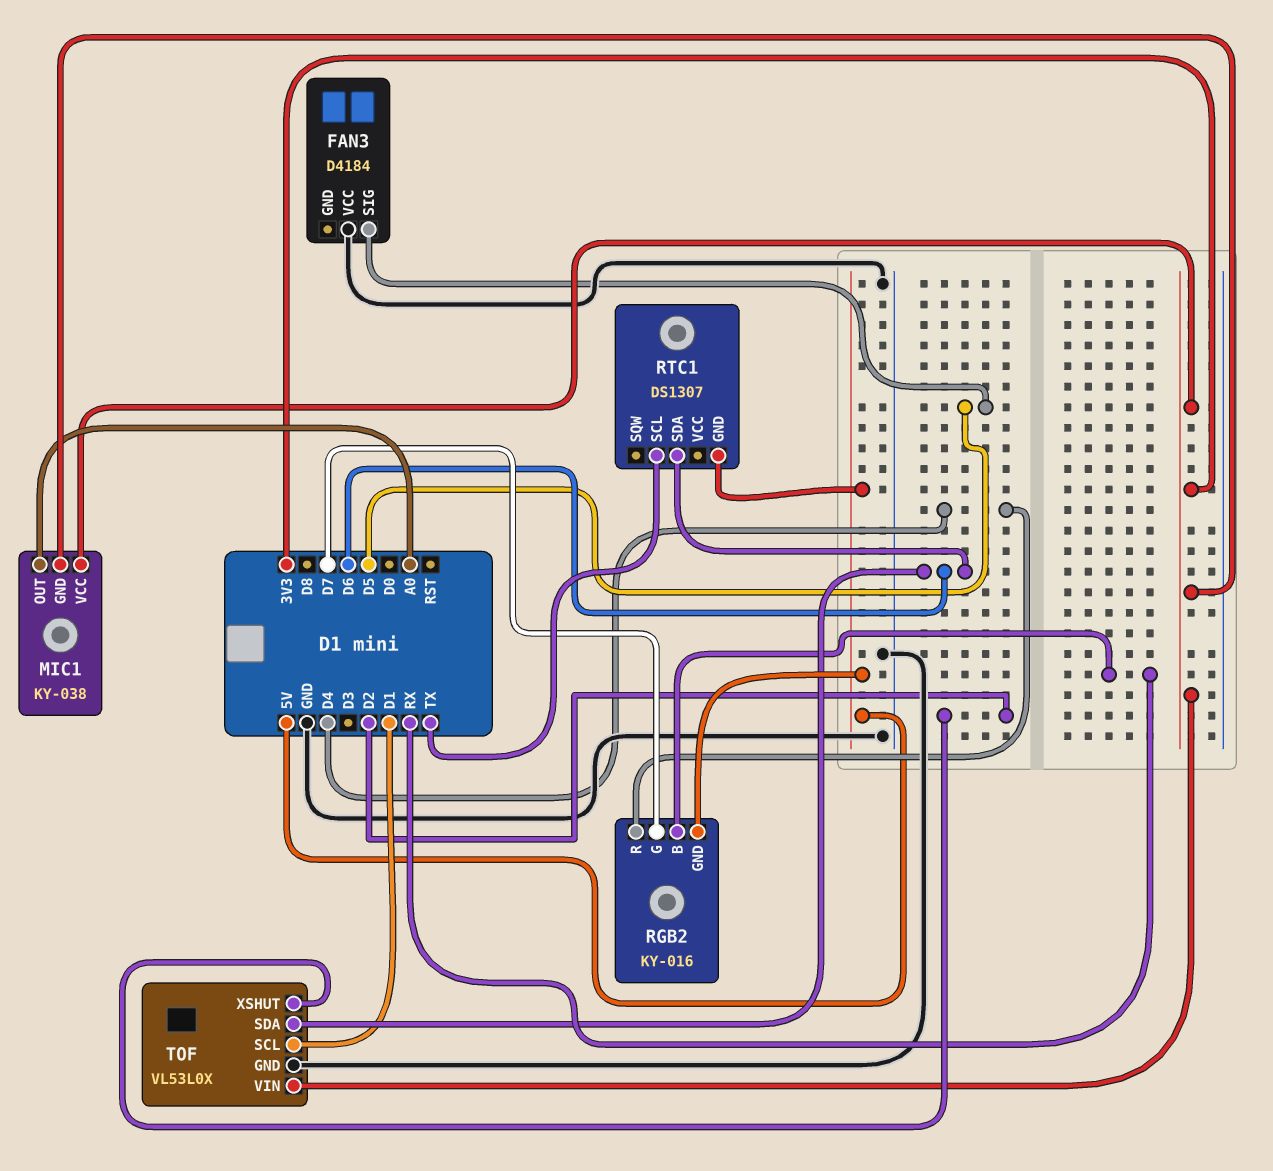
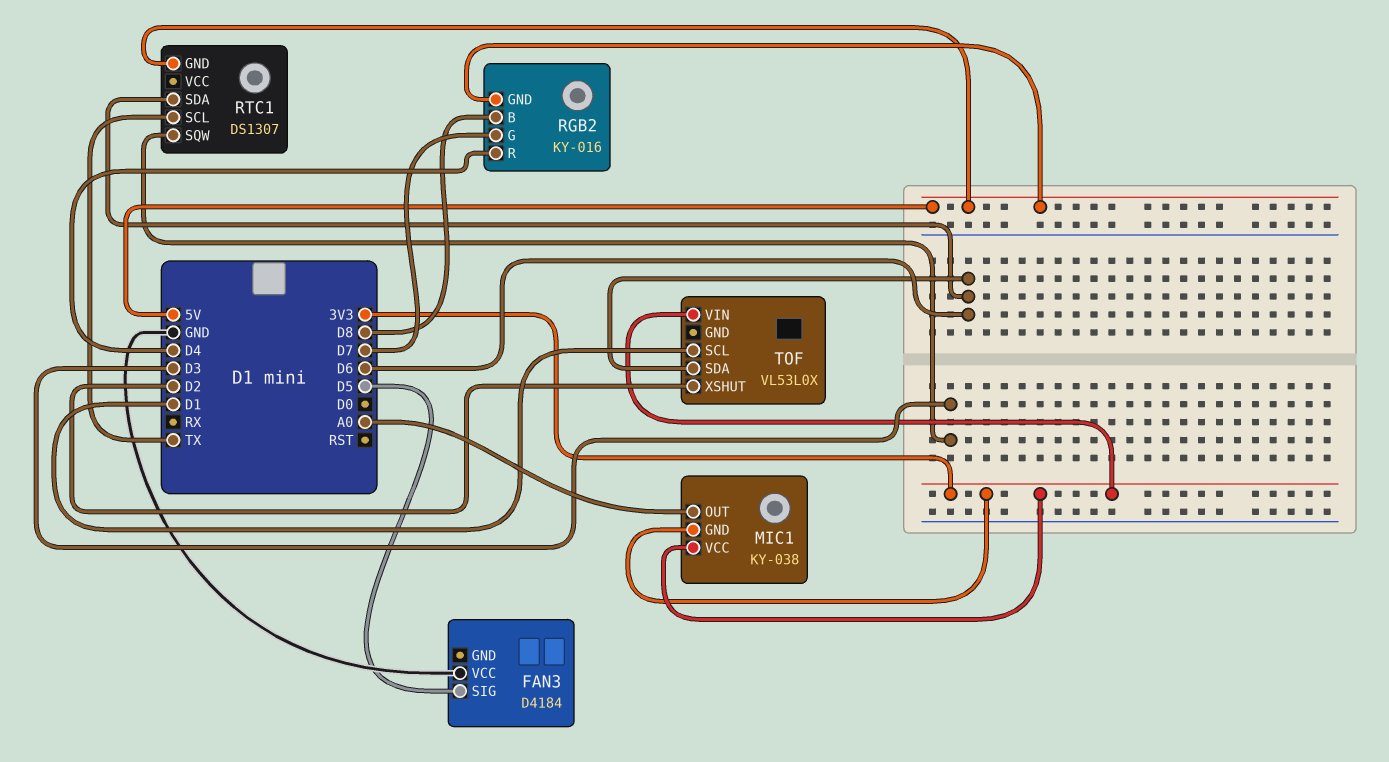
RGB2 pin B: RX -> D8
RTC1 pin SQW: none -> D3
TOF pin GND: GND -> none

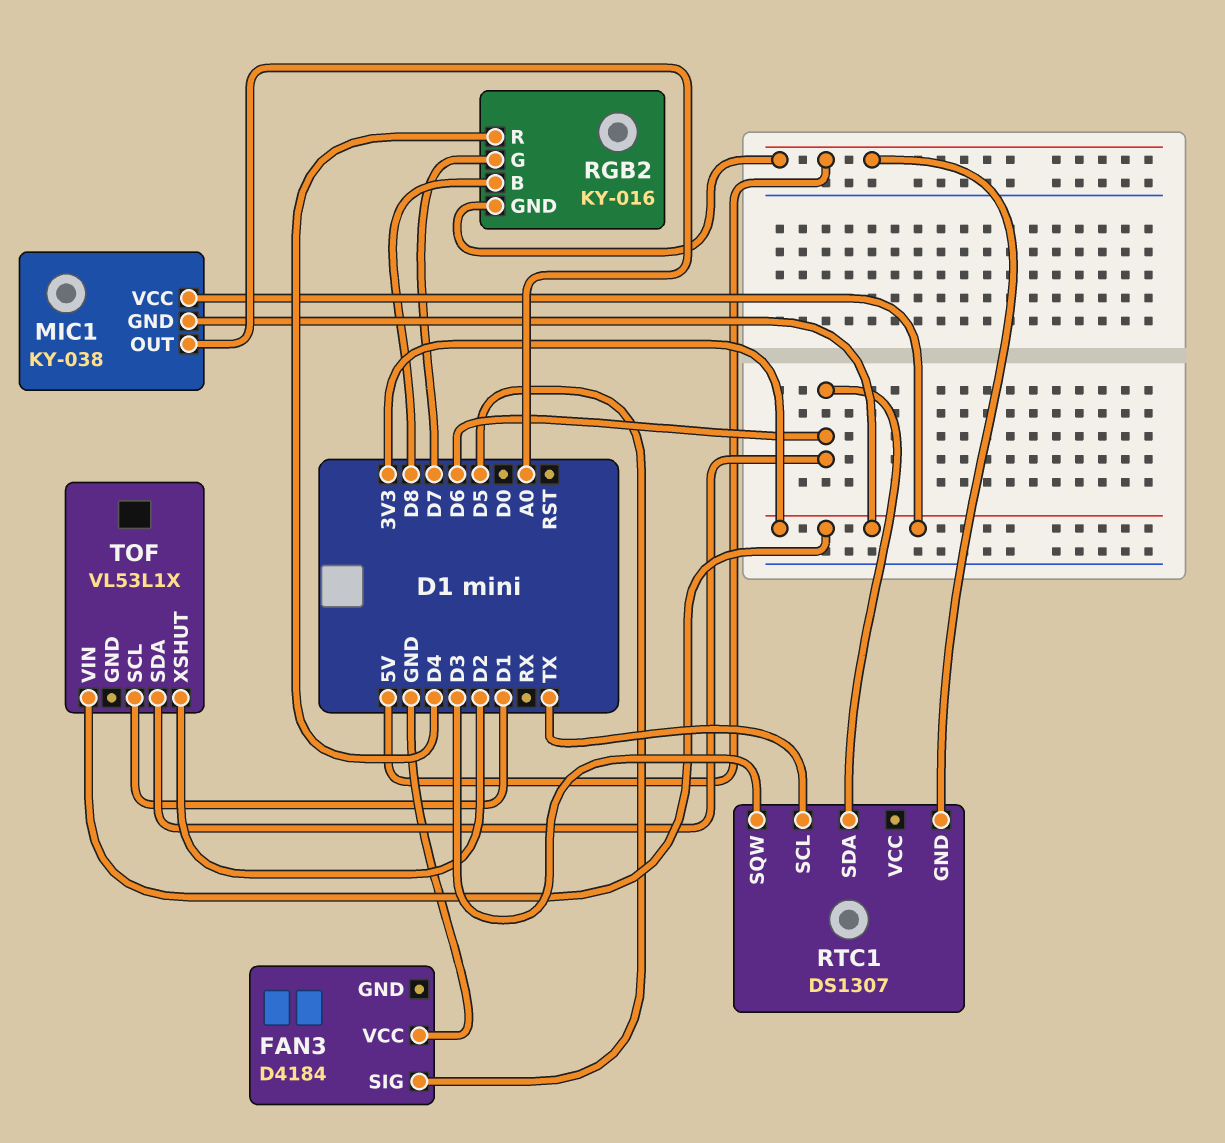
TOF: VL53L0X -> VL53L1X

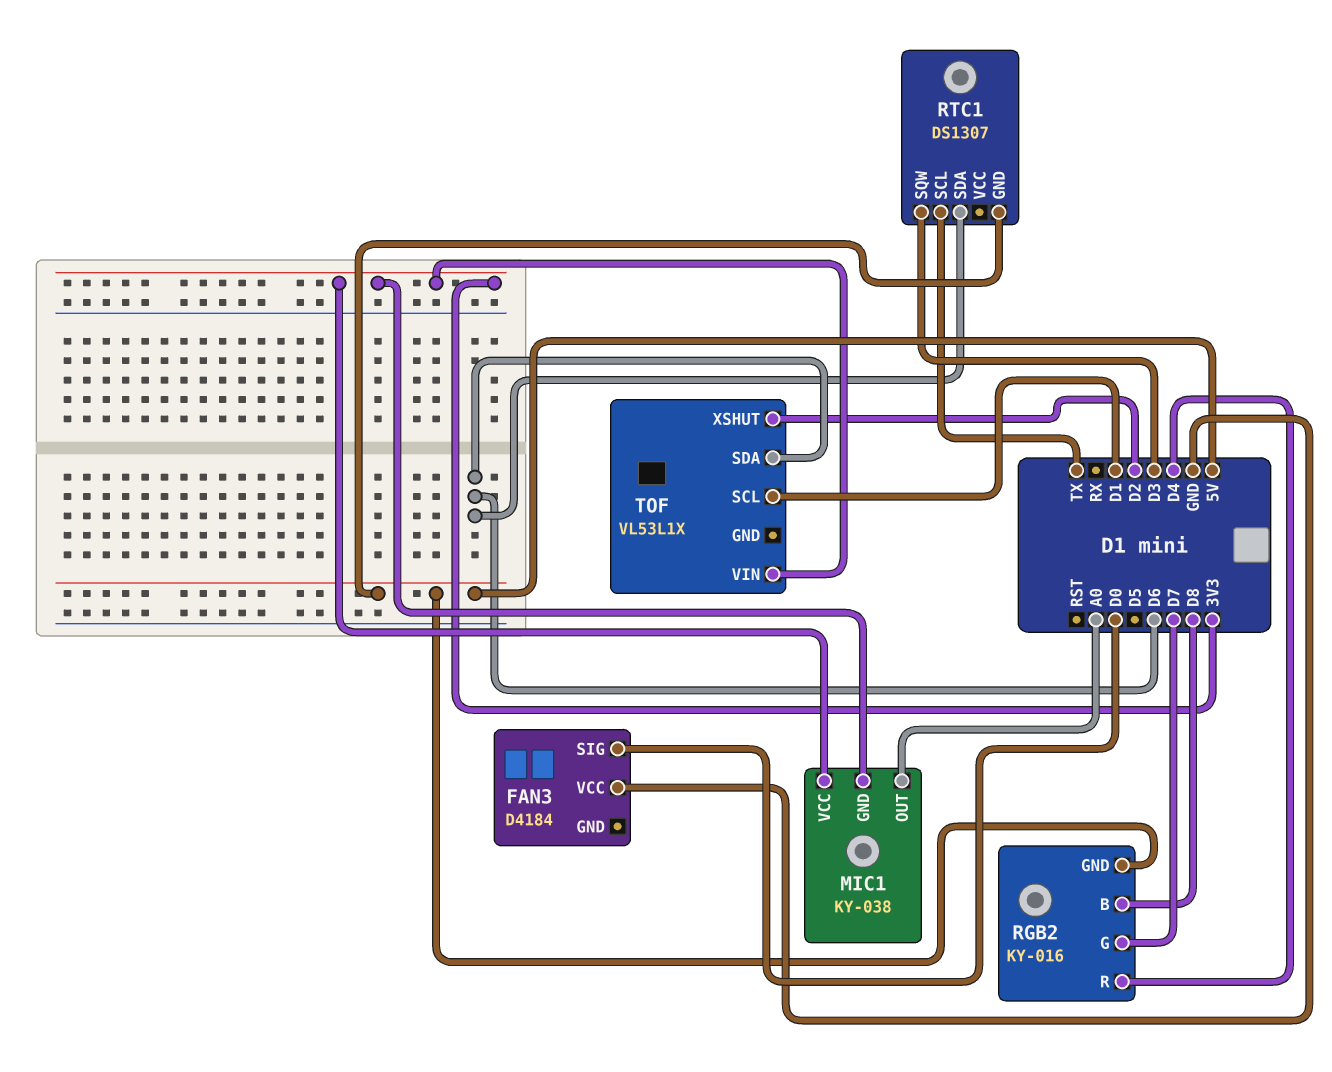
FAN3 pin SIG: D5 -> D0

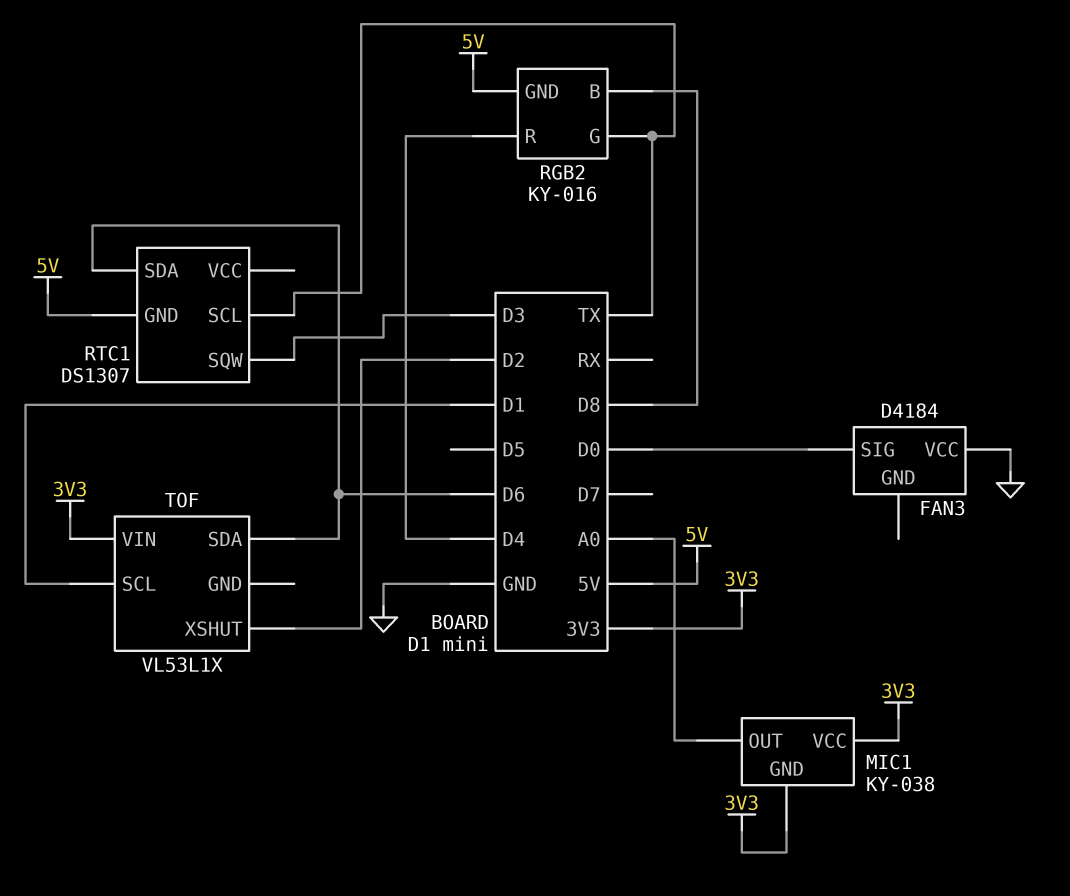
RGB2 pin G: D7 -> TX

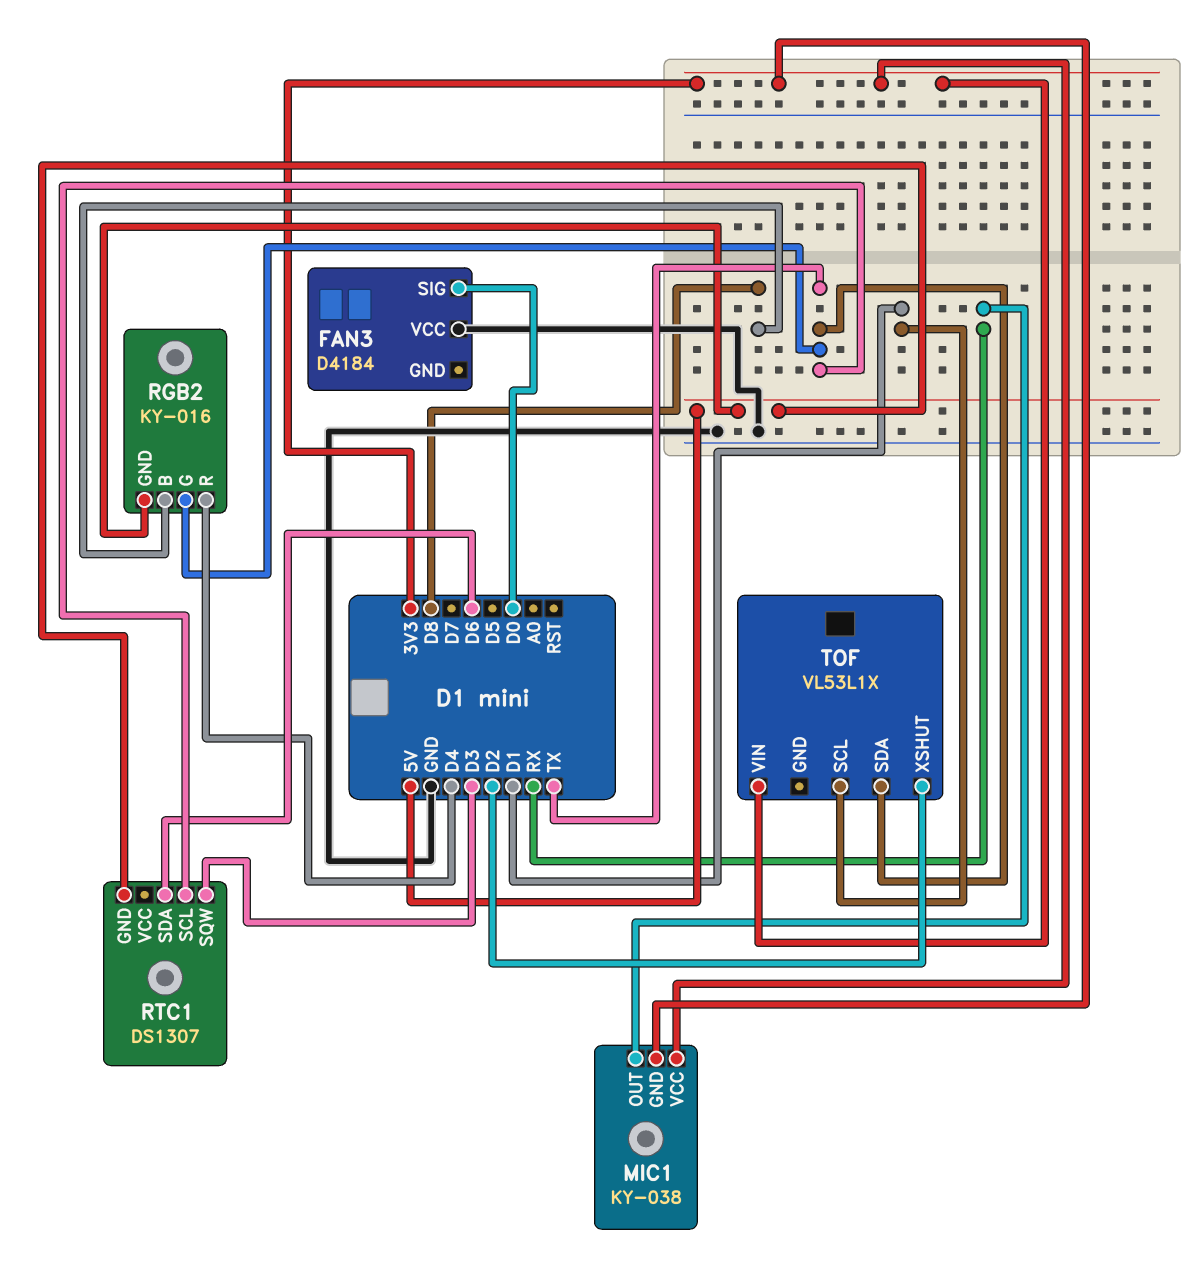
MIC1 pin OUT: A0 -> RX
TOF pin SDA: D6 -> TX

